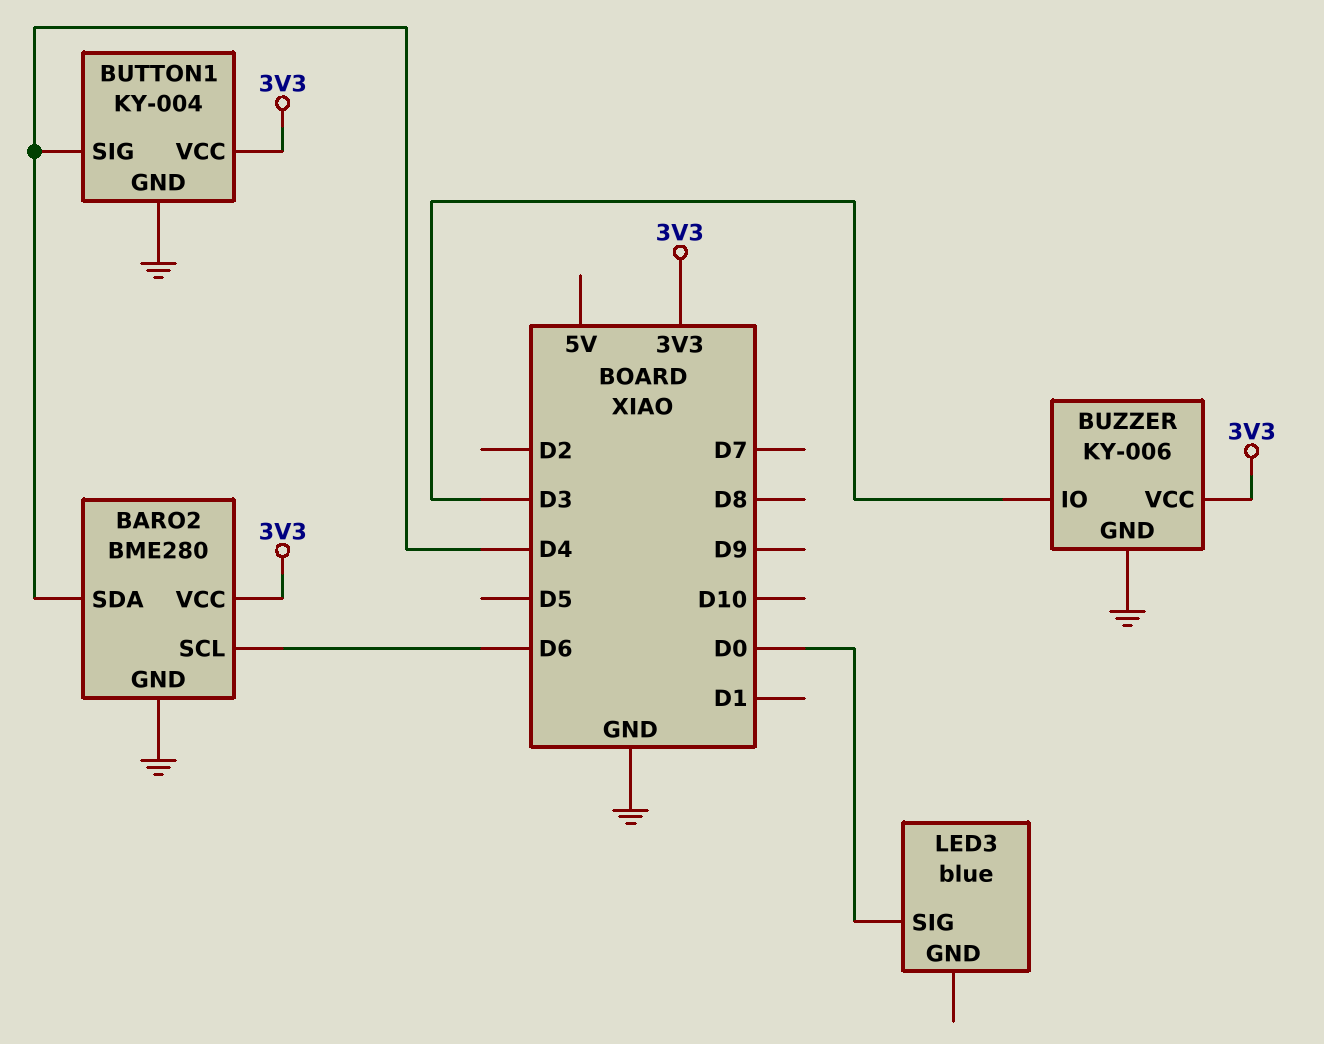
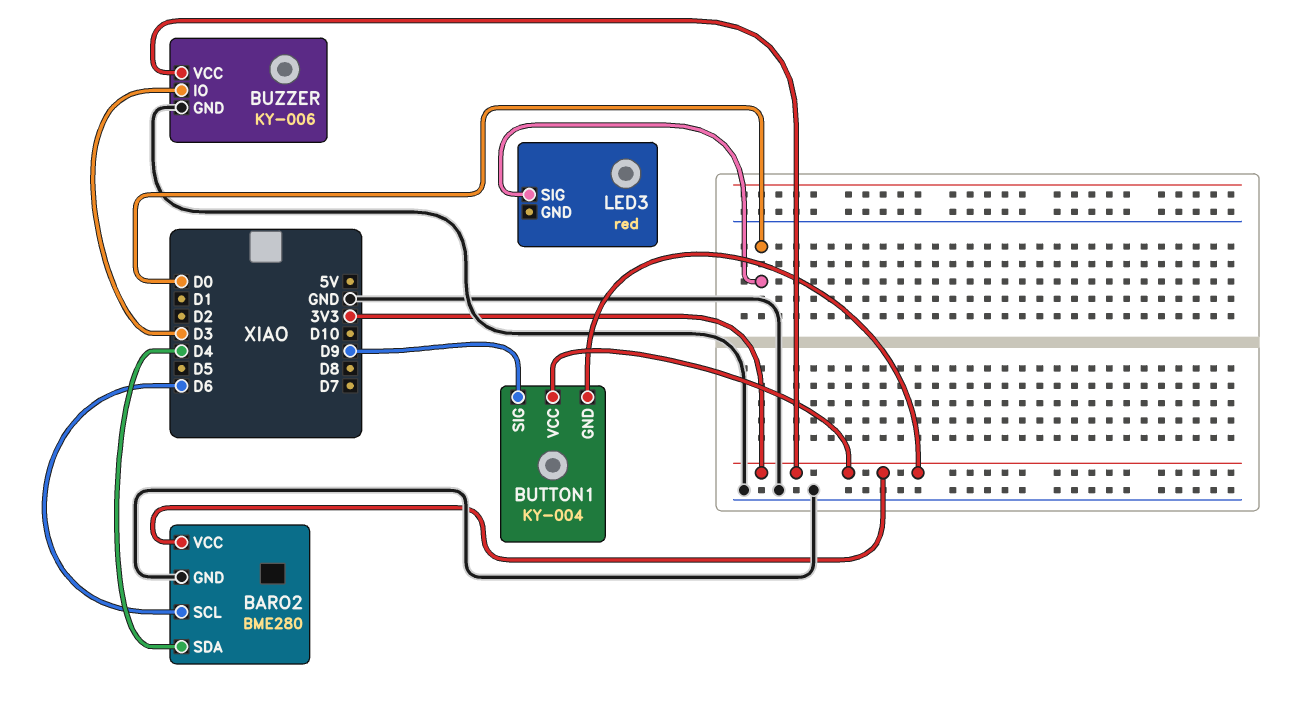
BUTTON1 pin GND: GND -> 3V3
BUTTON1 pin SIG: D4 -> D9
LED3: blue -> red

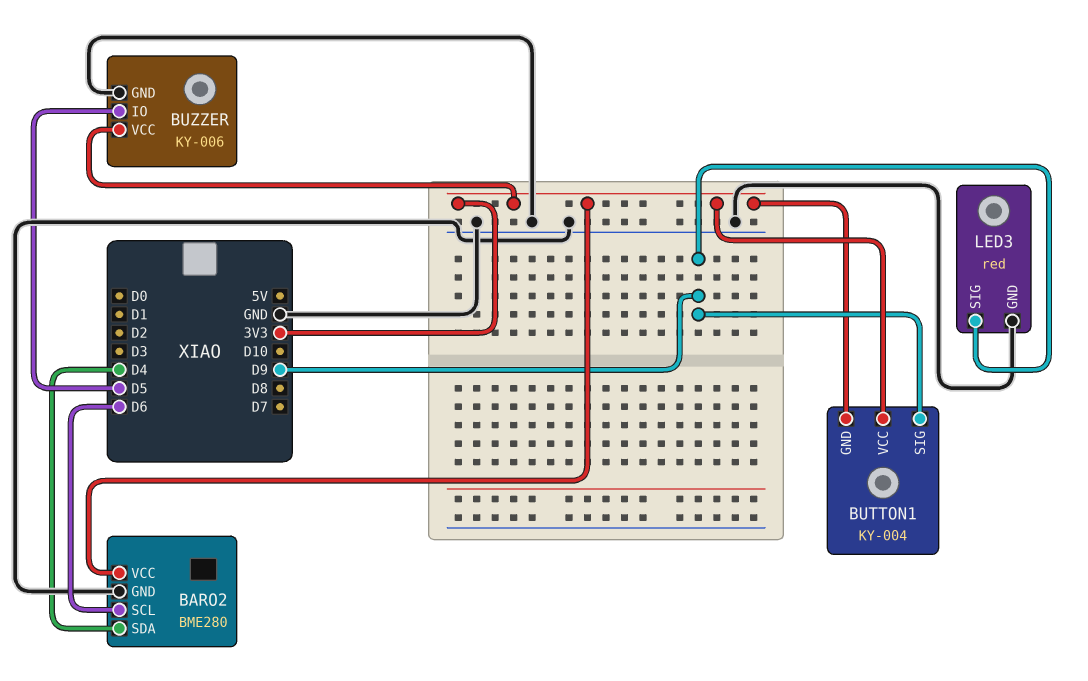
BUZZER pin IO: D3 -> D5
LED3 pin GND: none -> GND
LED3 pin SIG: D0 -> D9

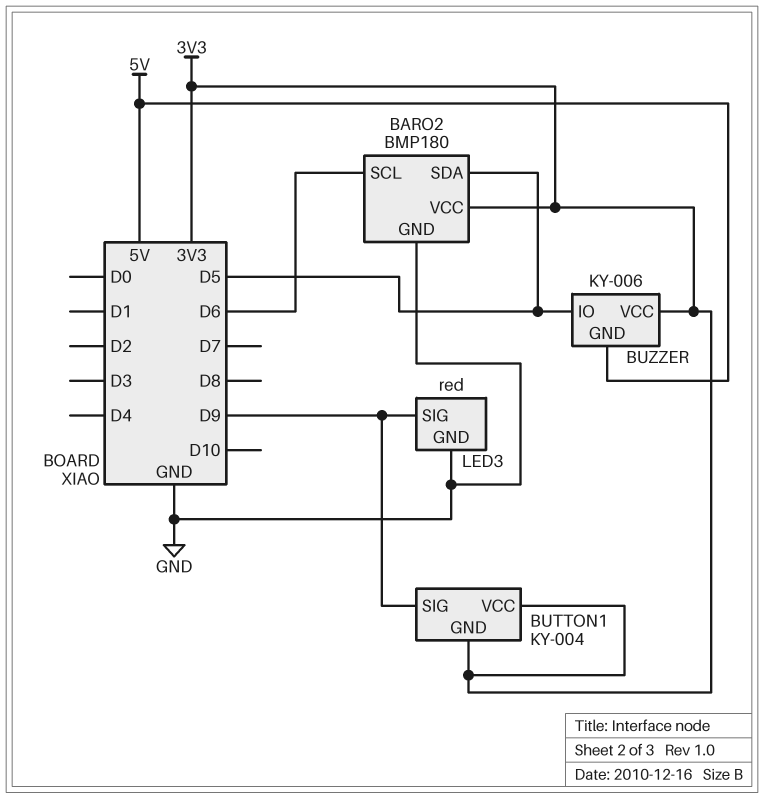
BARO2: BME280 -> BMP180
BARO2 pin SDA: D4 -> D5
BUZZER pin GND: GND -> 5V

